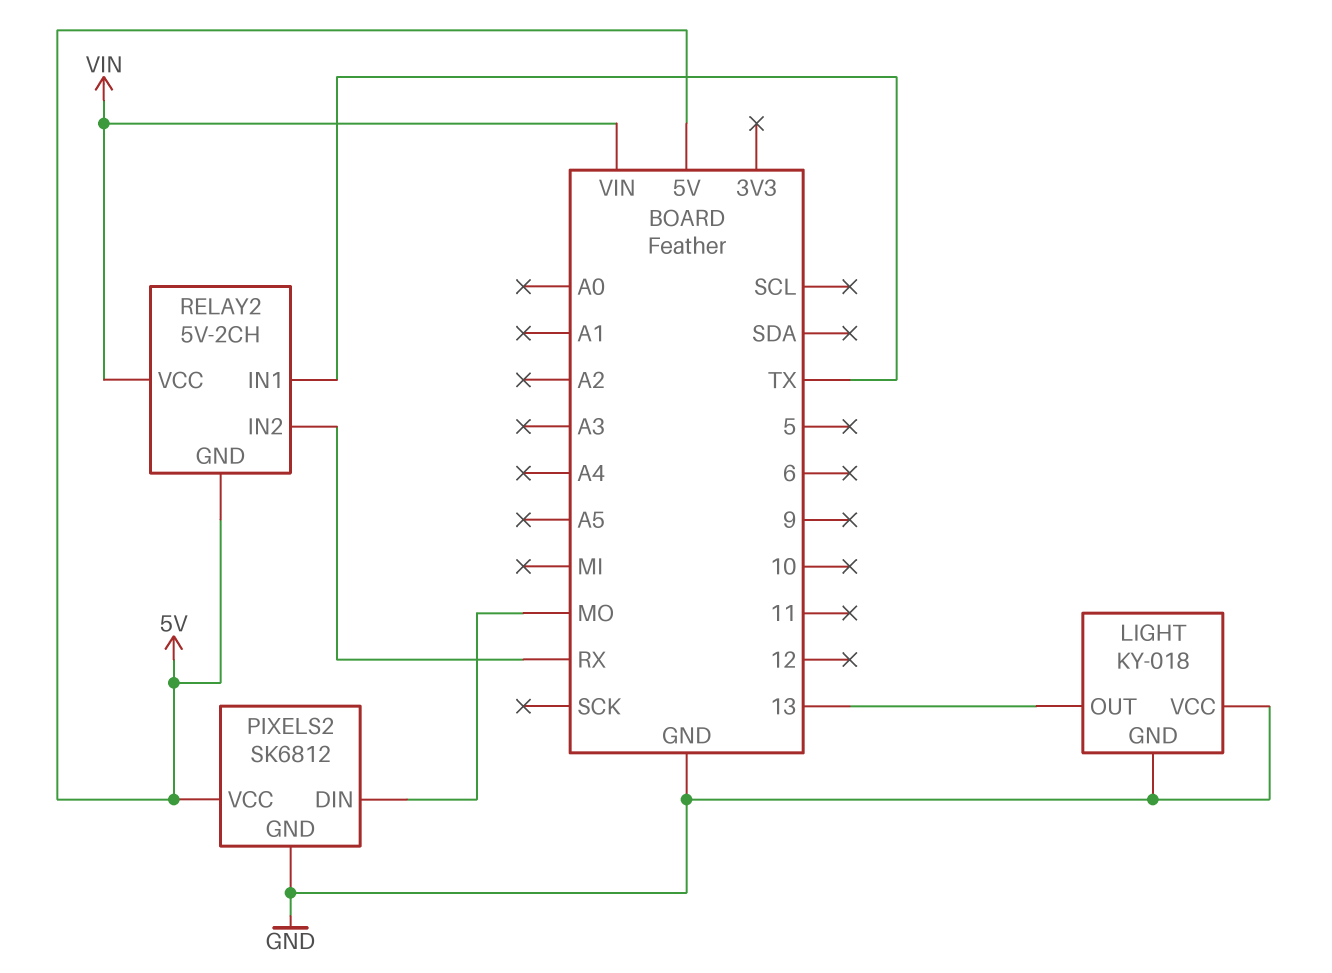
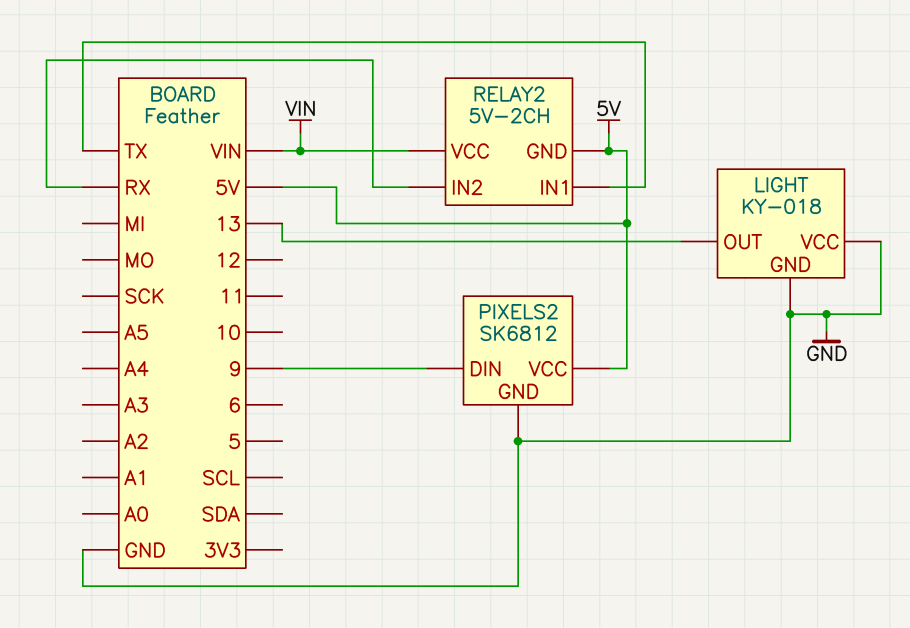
PIXELS2 pin DIN: MO -> 9

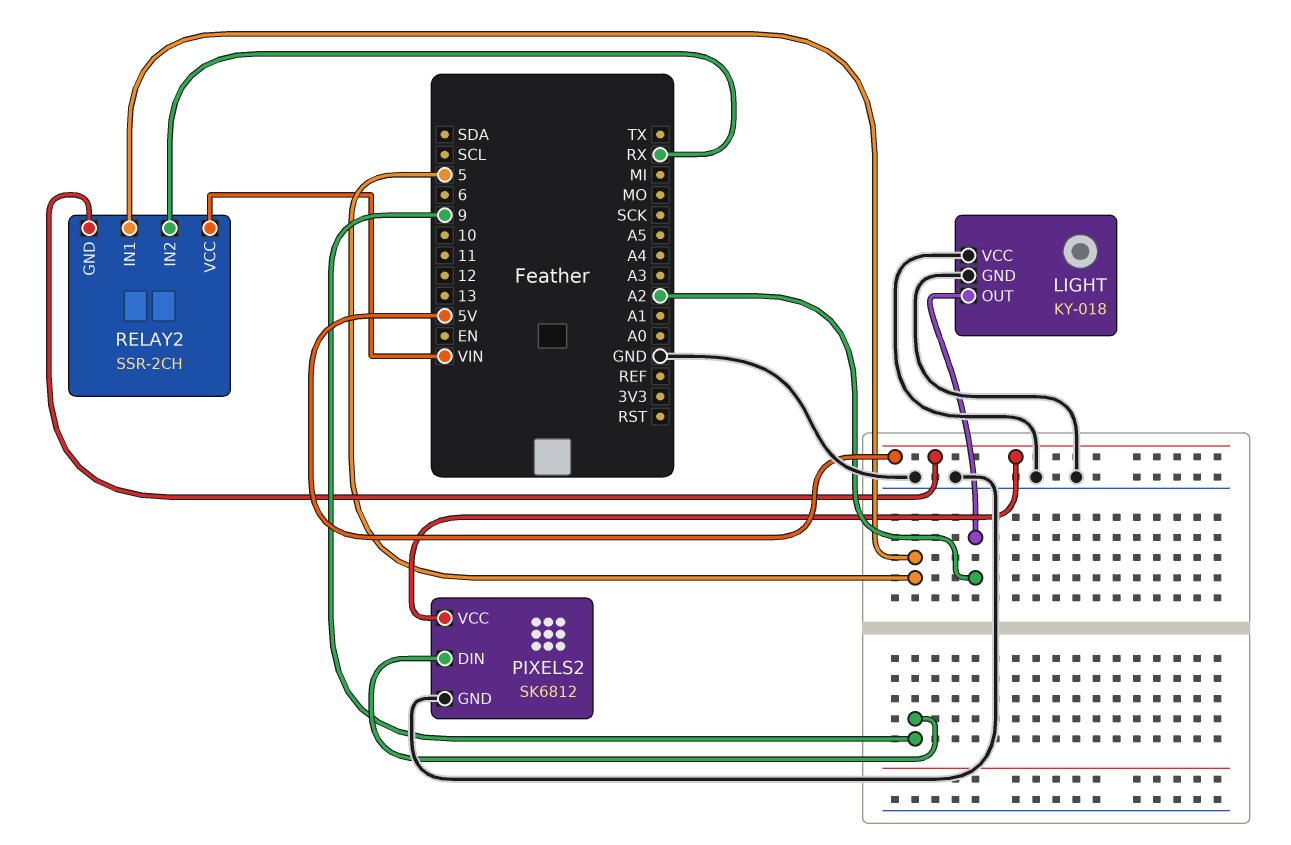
LIGHT pin OUT: 13 -> A2
RELAY2: 5V-2CH -> SSR-2CH
RELAY2 pin IN1: TX -> 5

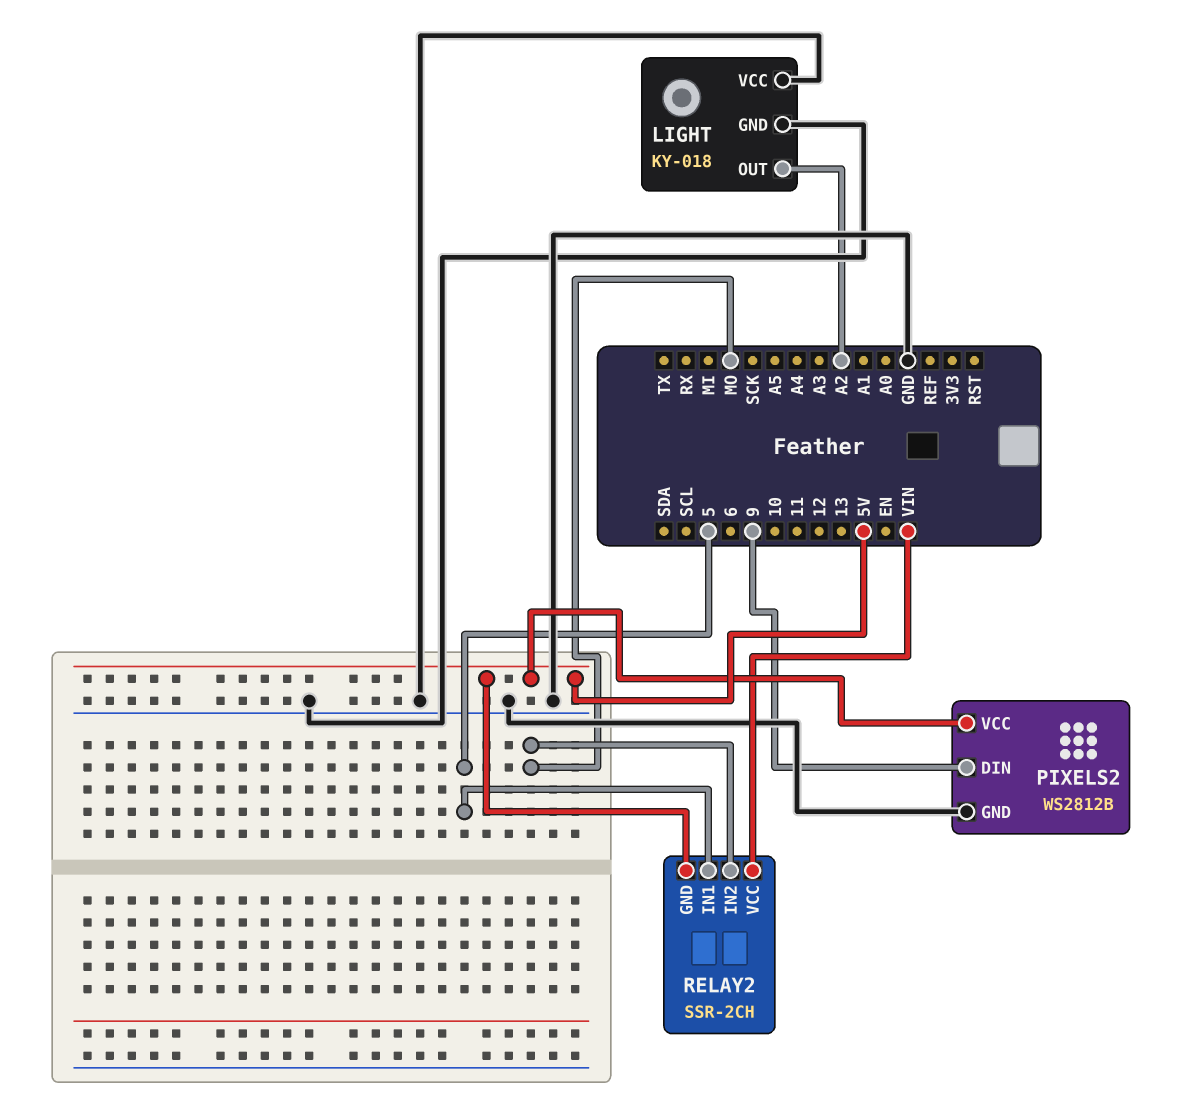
PIXELS2: SK6812 -> WS2812B
RELAY2 pin IN2: RX -> MO

